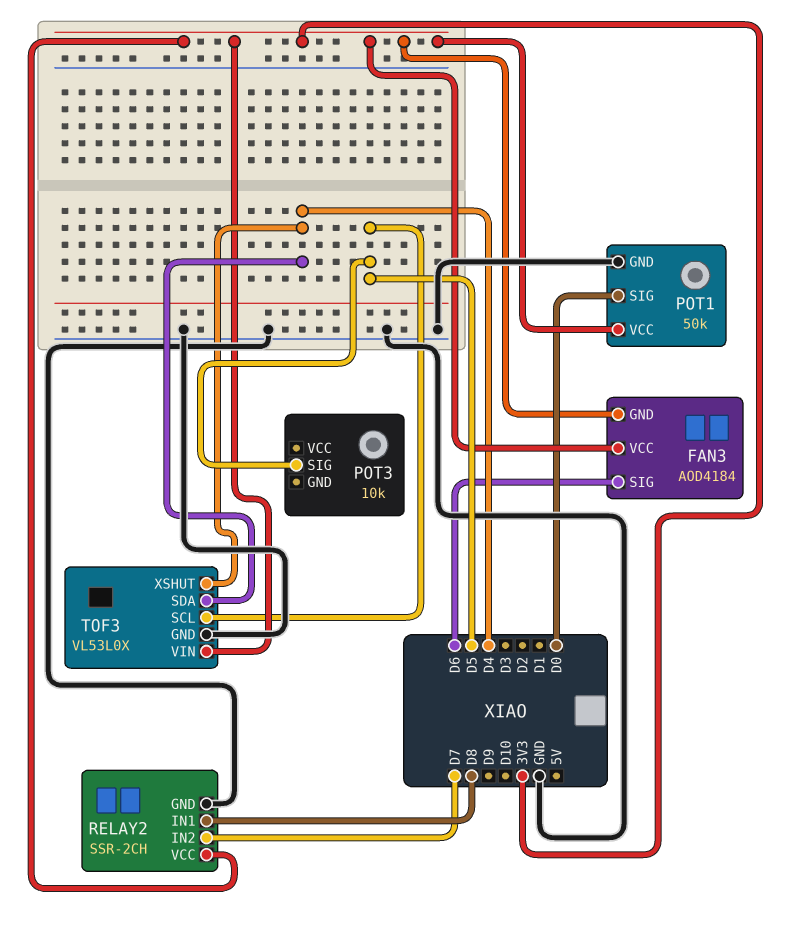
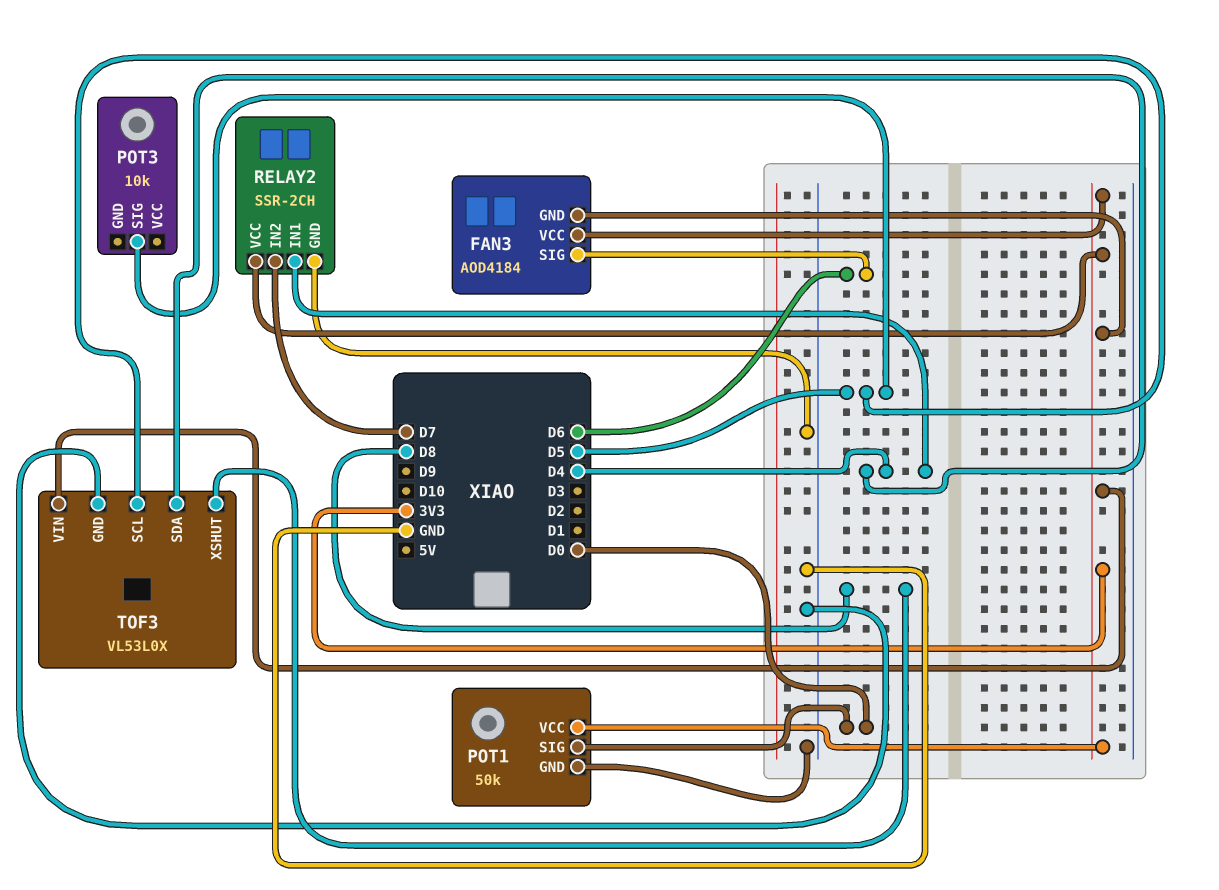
RELAY2 pin IN1: D8 -> D4
TOF3 pin XSHUT: D4 -> D8

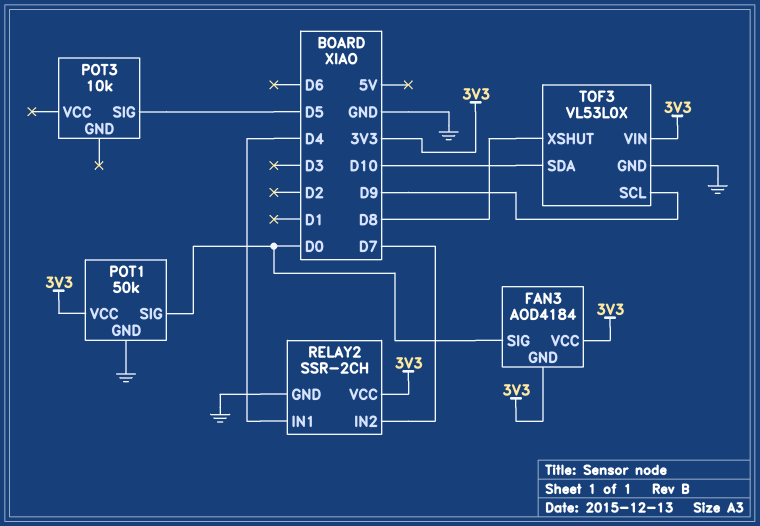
FAN3 pin SIG: D6 -> D0
TOF3 pin SCL: D5 -> D9
TOF3 pin SDA: D4 -> D10

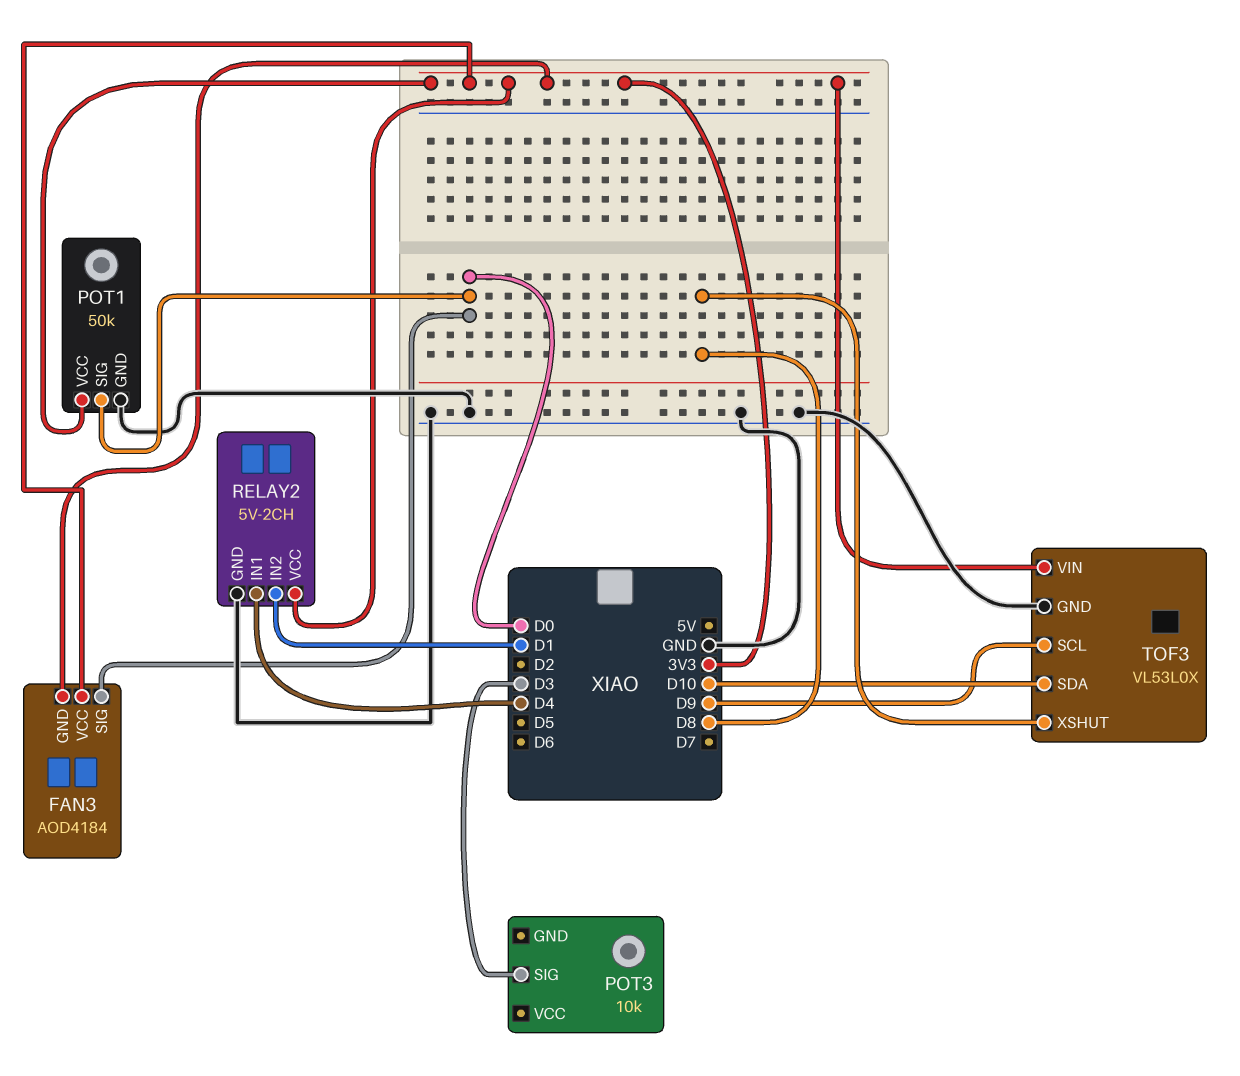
POT3 pin SIG: D5 -> D3
RELAY2: SSR-2CH -> 5V-2CH
RELAY2 pin IN2: D7 -> D1

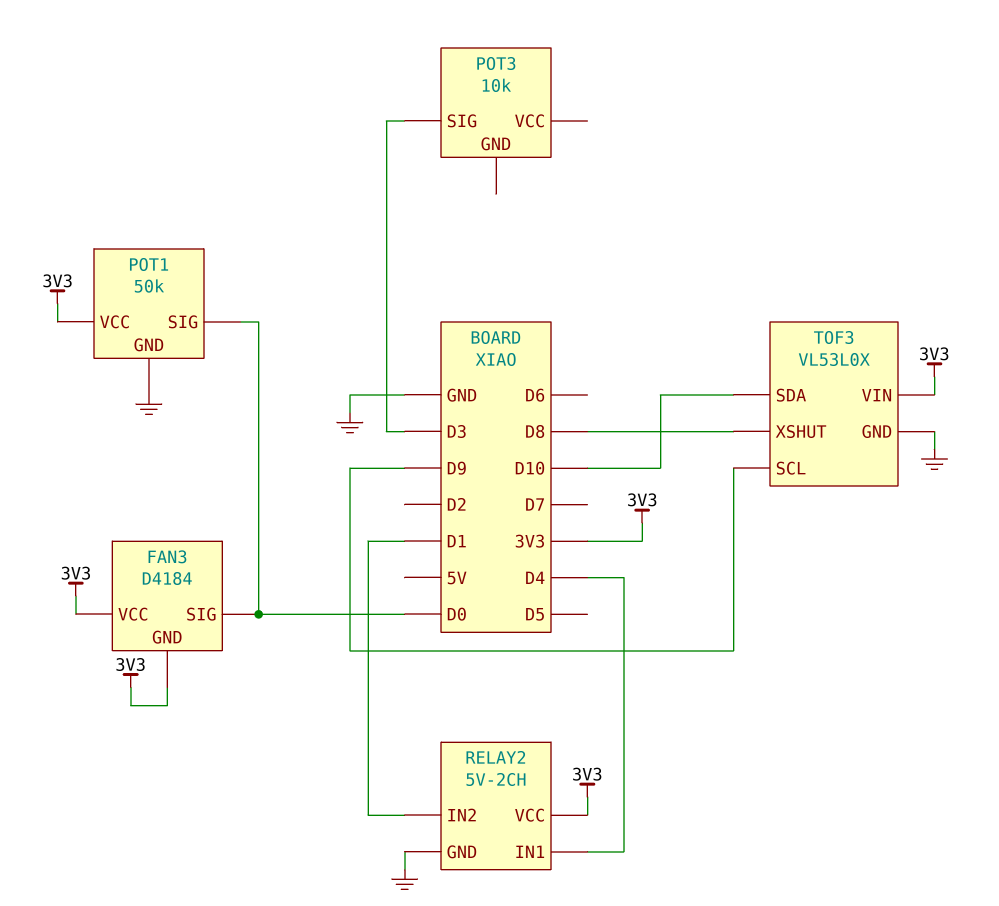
FAN3: AOD4184 -> D4184

